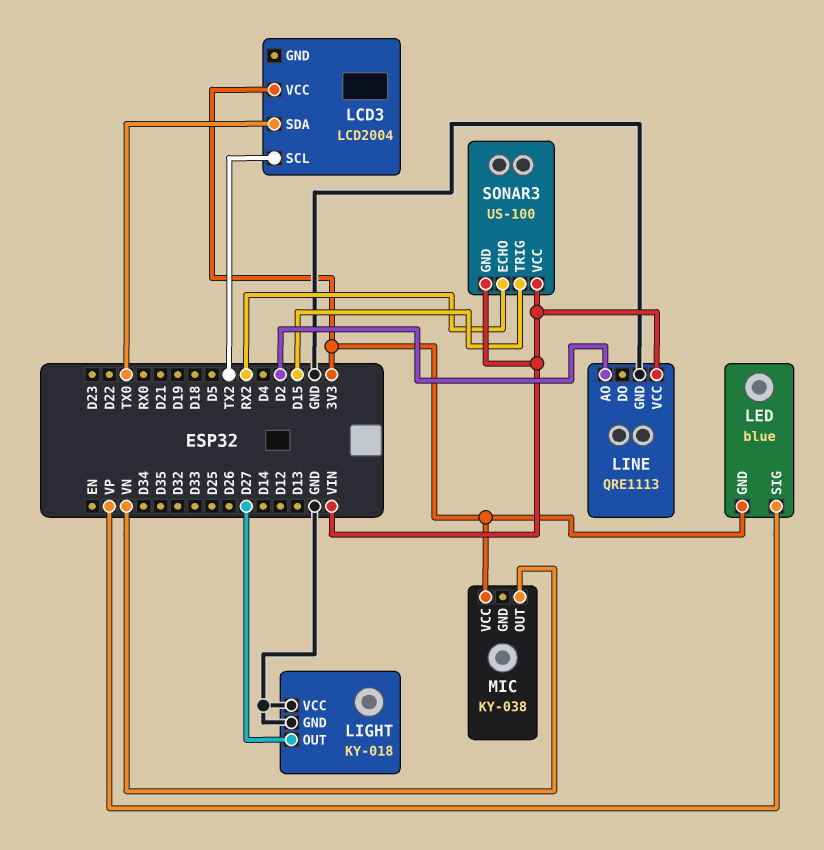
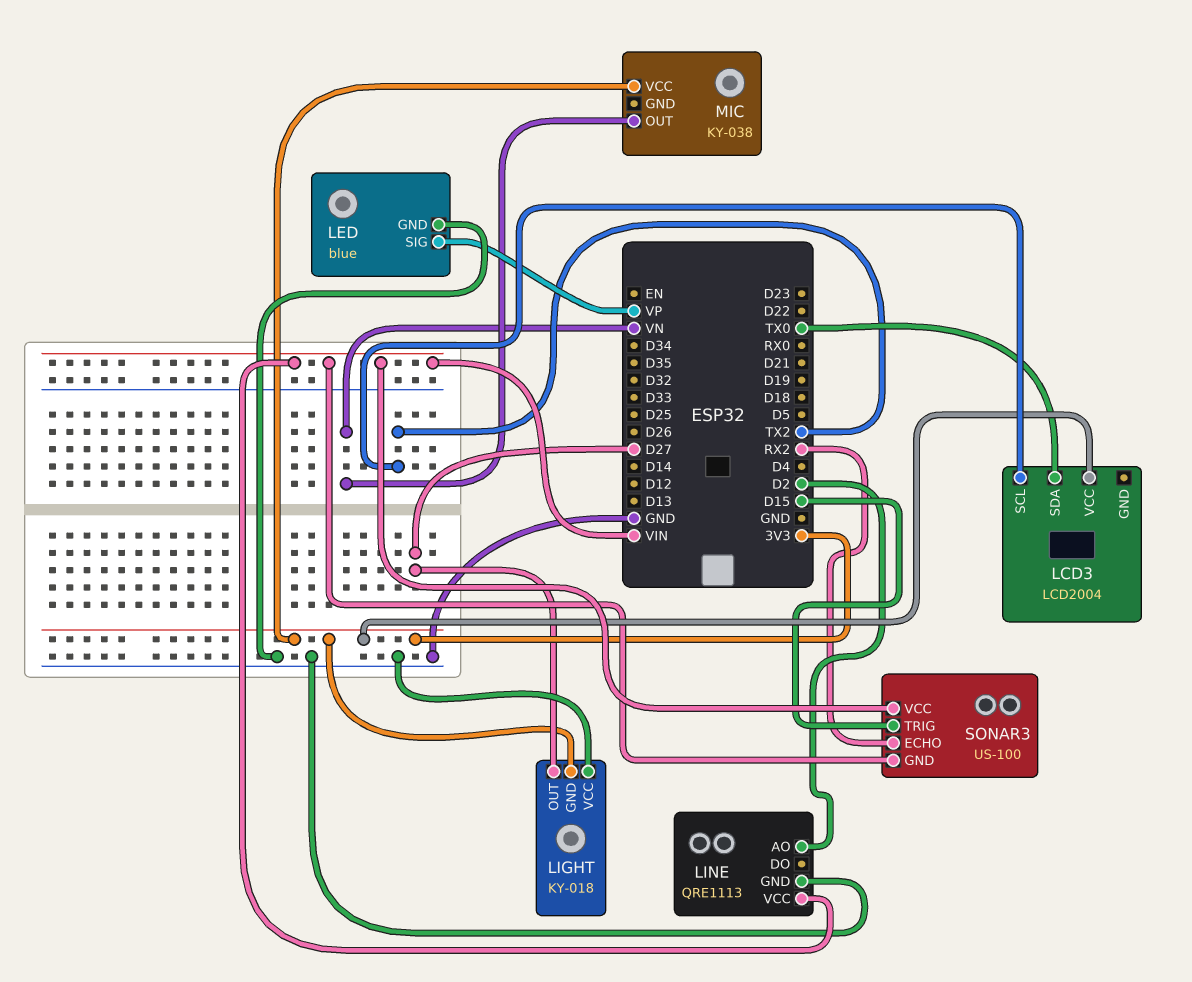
LED pin GND: 3V3 -> GND
LIGHT pin GND: GND -> 3V3

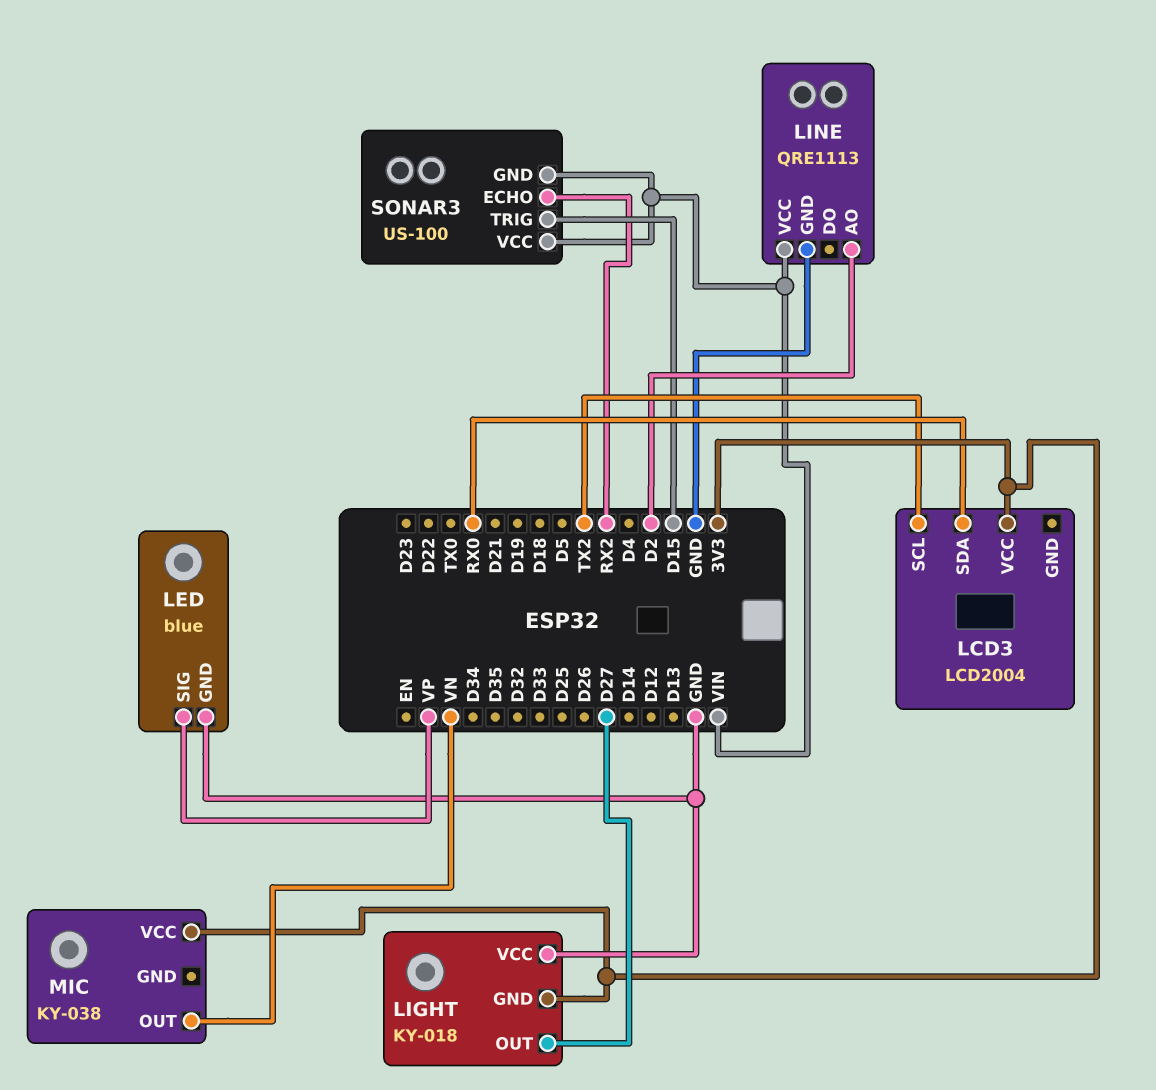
LCD3 pin SDA: TX0 -> RX0

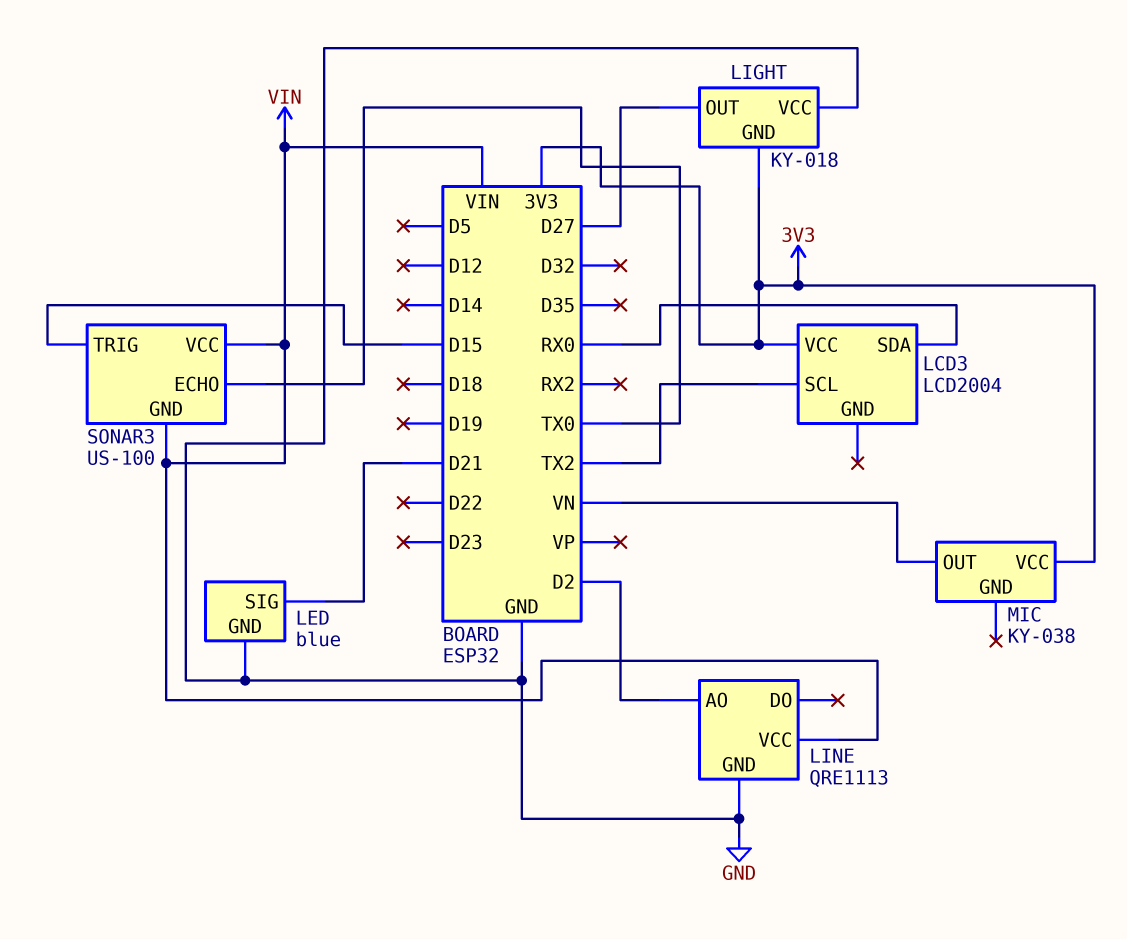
LED pin SIG: VP -> D21
SONAR3 pin ECHO: RX2 -> TX0

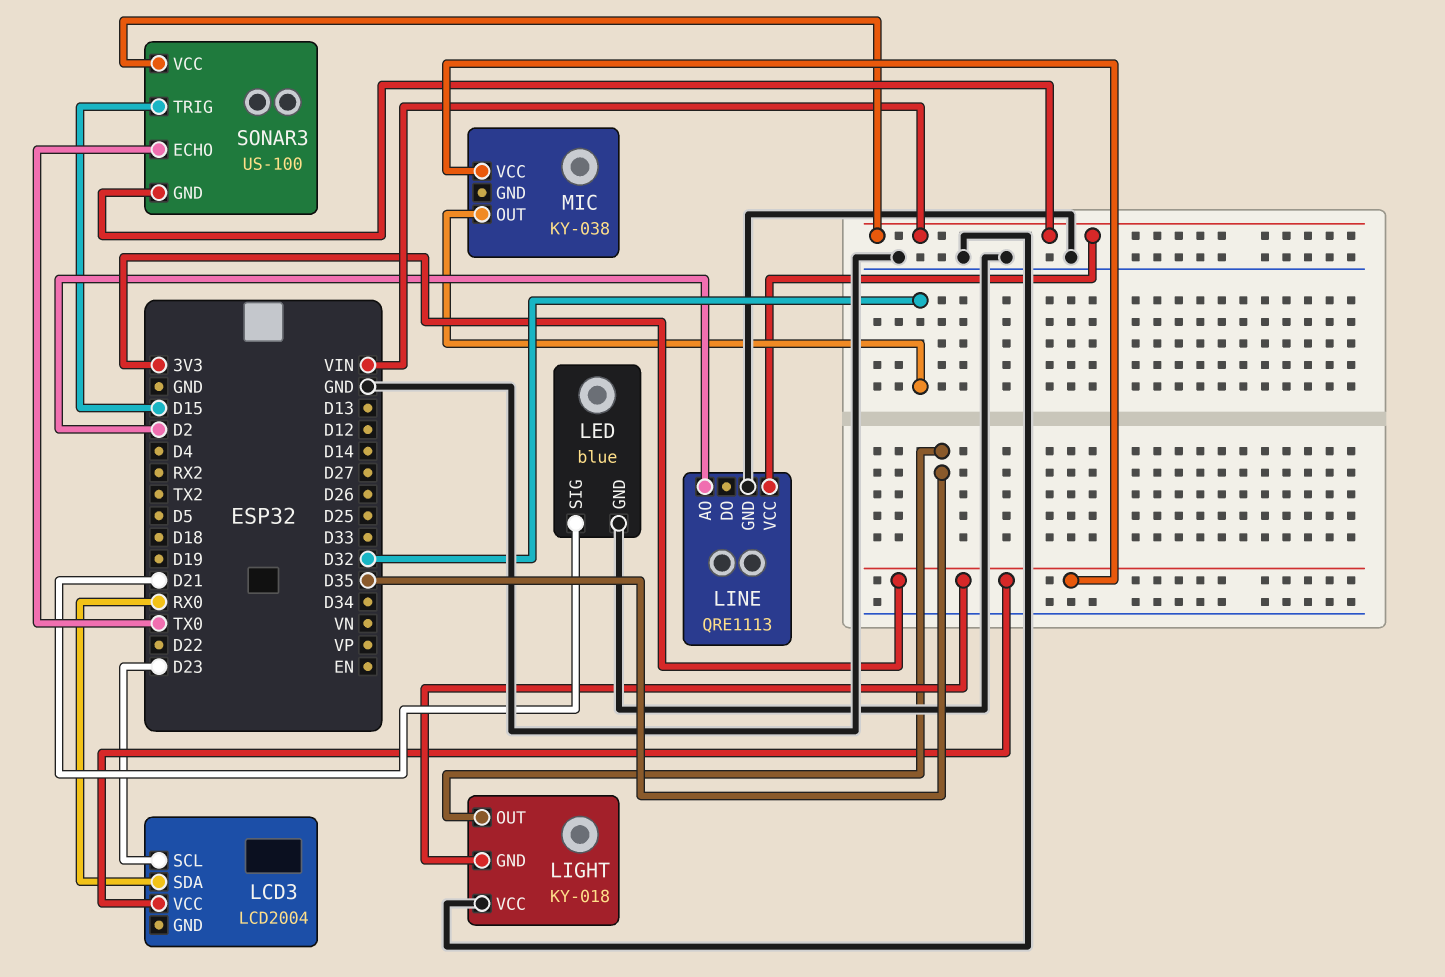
LCD3 pin SCL: TX2 -> D23
LIGHT pin OUT: D27 -> D35
MIC pin OUT: VN -> D32

